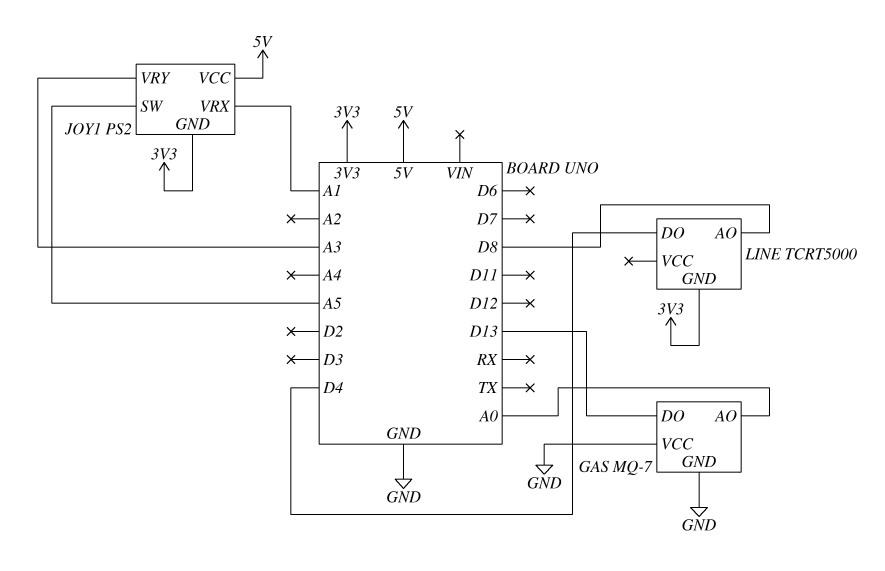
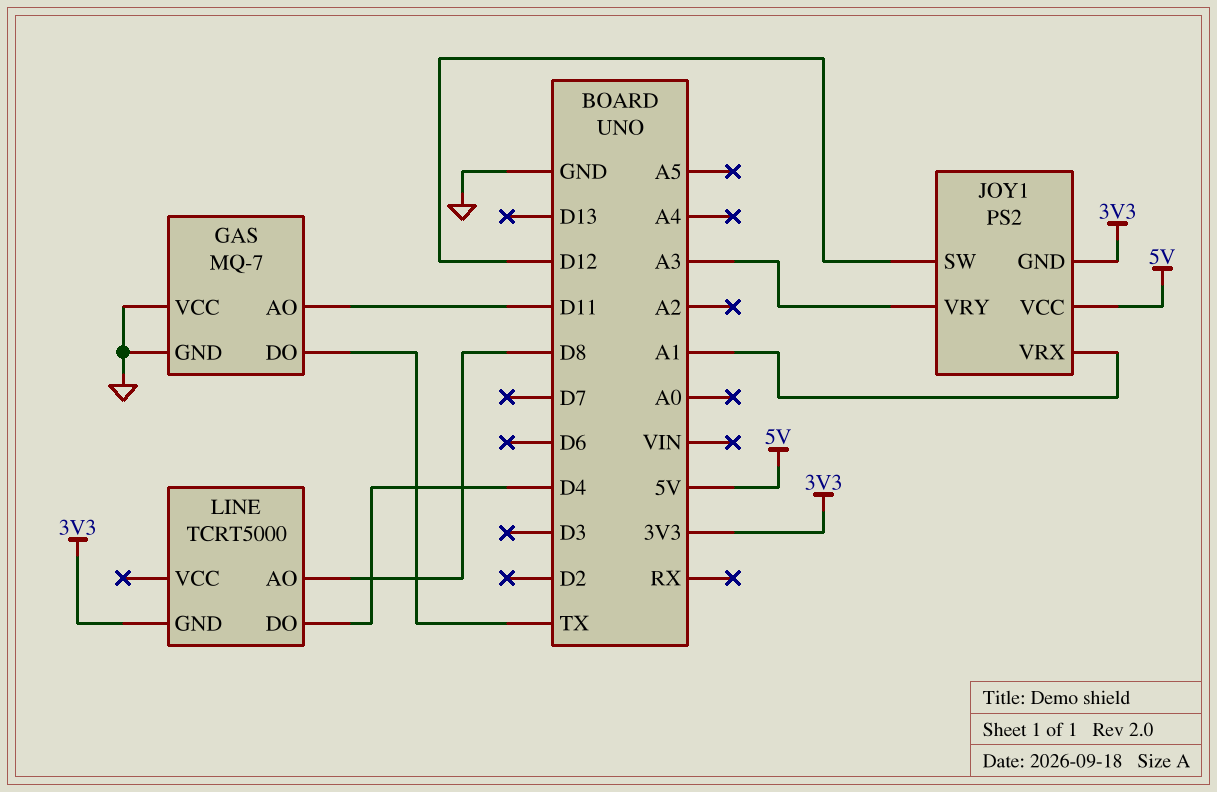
GAS pin AO: A0 -> D11
GAS pin DO: D13 -> TX
JOY1 pin SW: A5 -> D12

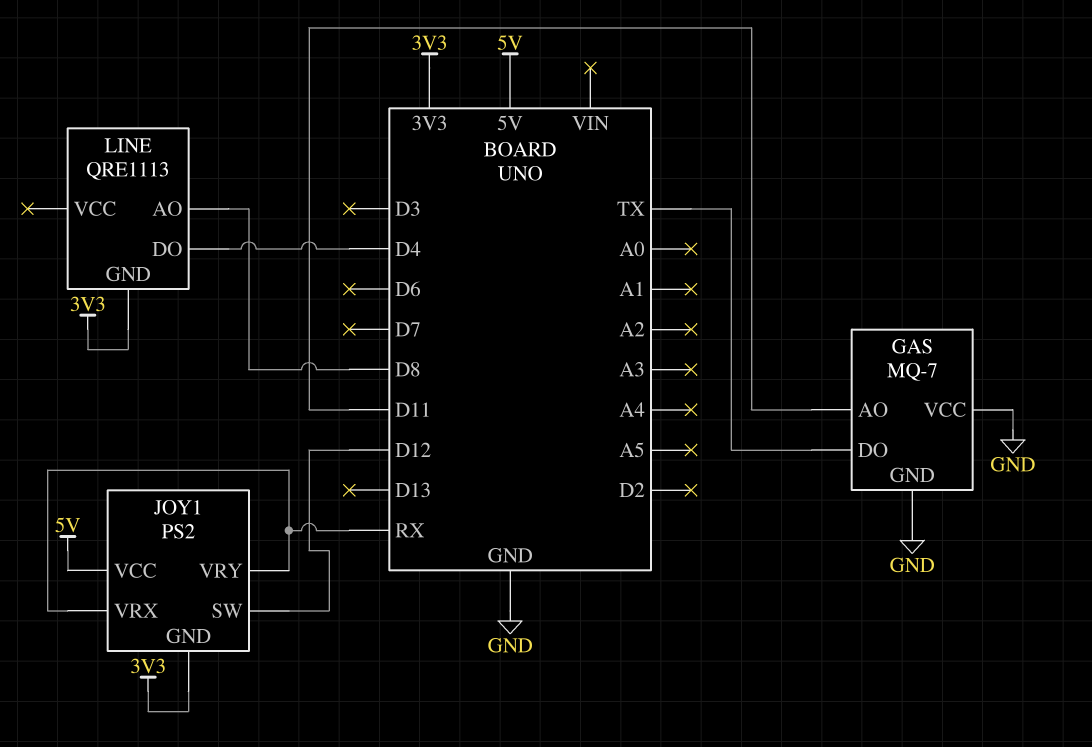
JOY1 pin VRX: A1 -> RX
JOY1 pin VRY: A3 -> RX
LINE: TCRT5000 -> QRE1113

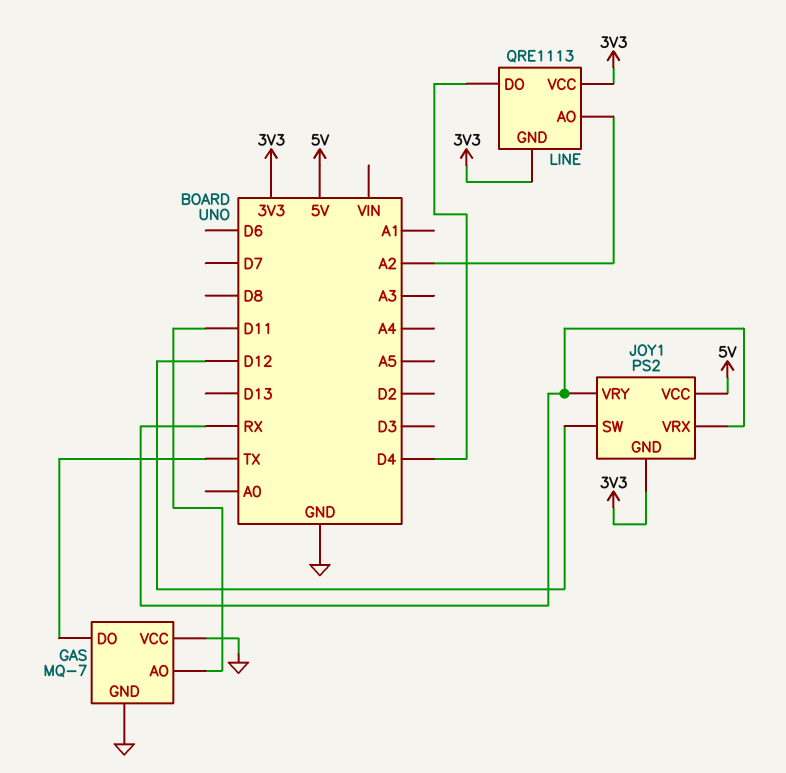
LINE pin AO: D8 -> A2
LINE pin VCC: none -> 3V3

